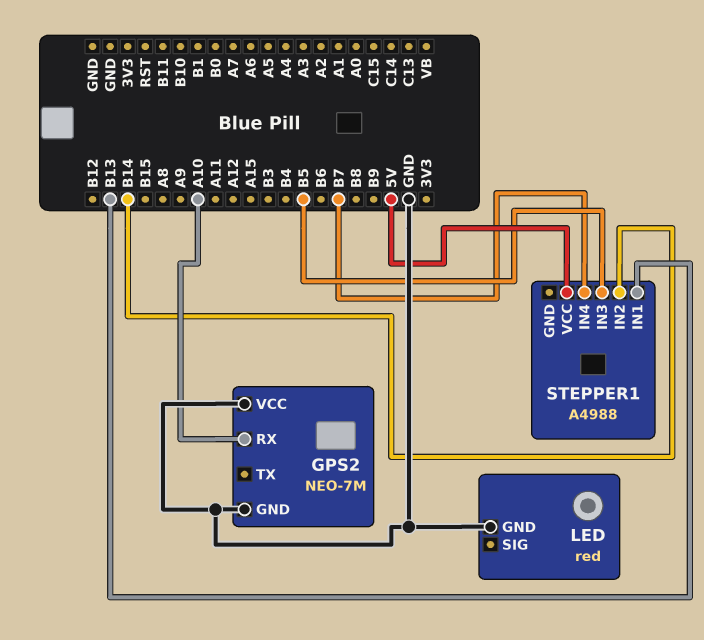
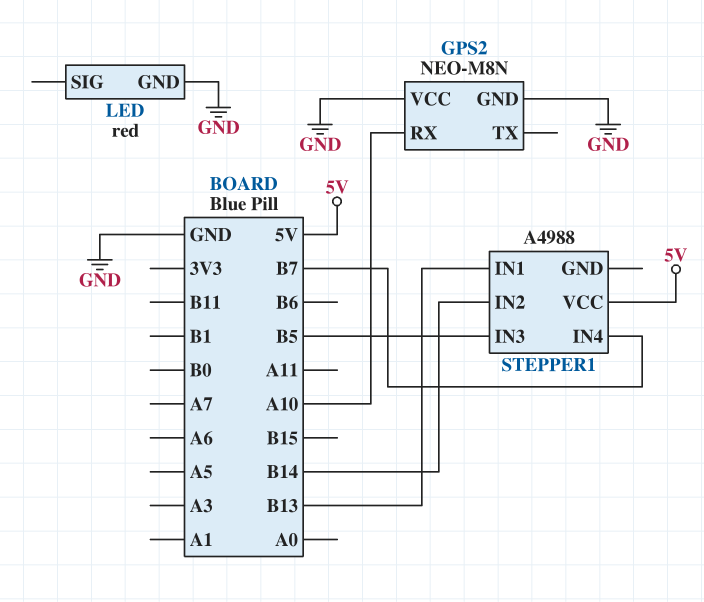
GPS2: NEO-7M -> NEO-M8N

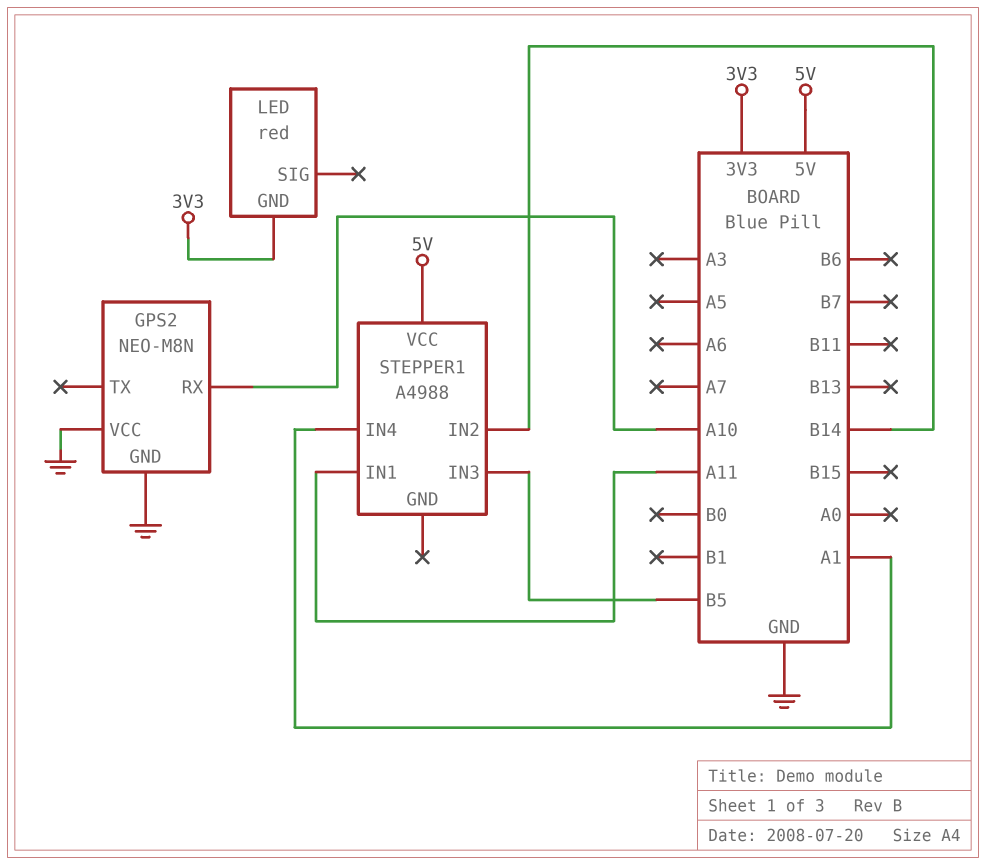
LED pin GND: GND -> 3V3
STEPPER1 pin IN1: B13 -> A11
STEPPER1 pin IN4: B7 -> A1

